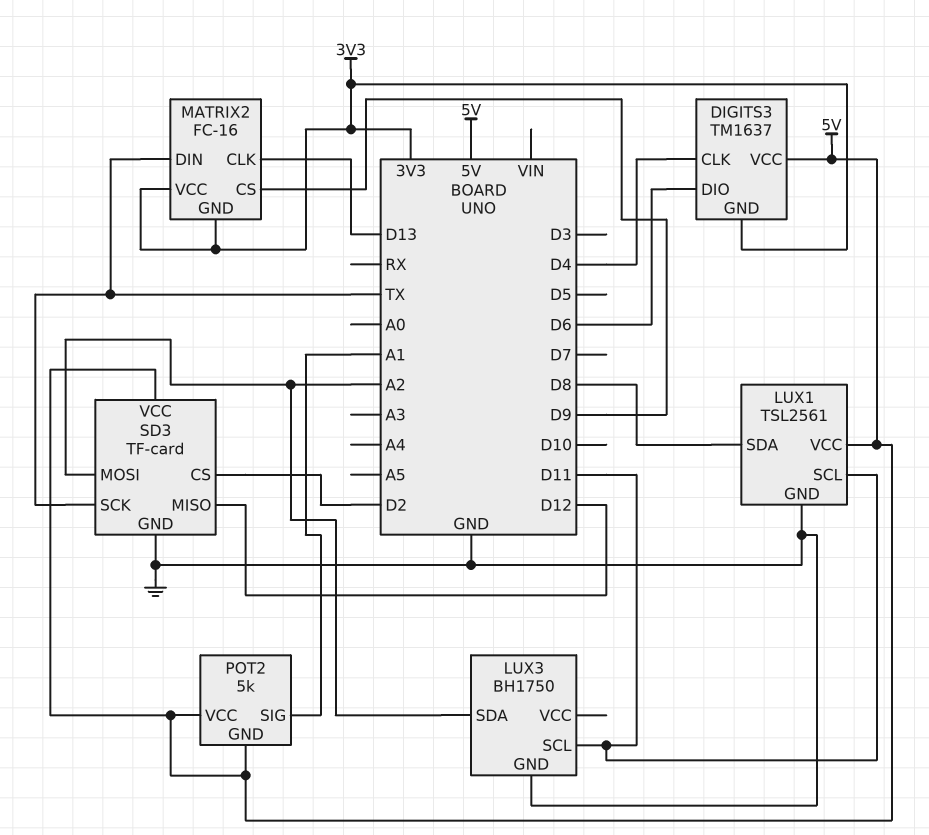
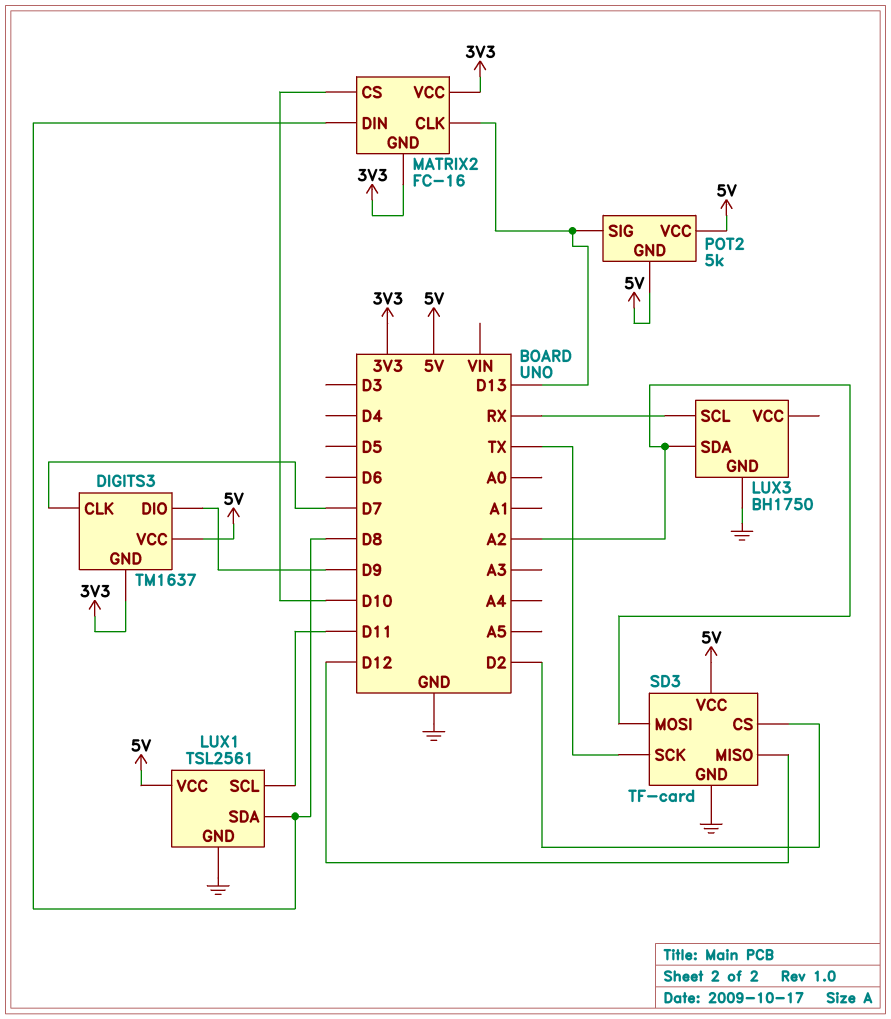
DIGITS3 pin CLK: D4 -> D7
DIGITS3 pin DIO: D6 -> D9
LUX3 pin SCL: D11 -> RX
MATRIX2 pin CS: D9 -> D10
MATRIX2 pin DIN: TX -> D8
POT2 pin SIG: A1 -> D13

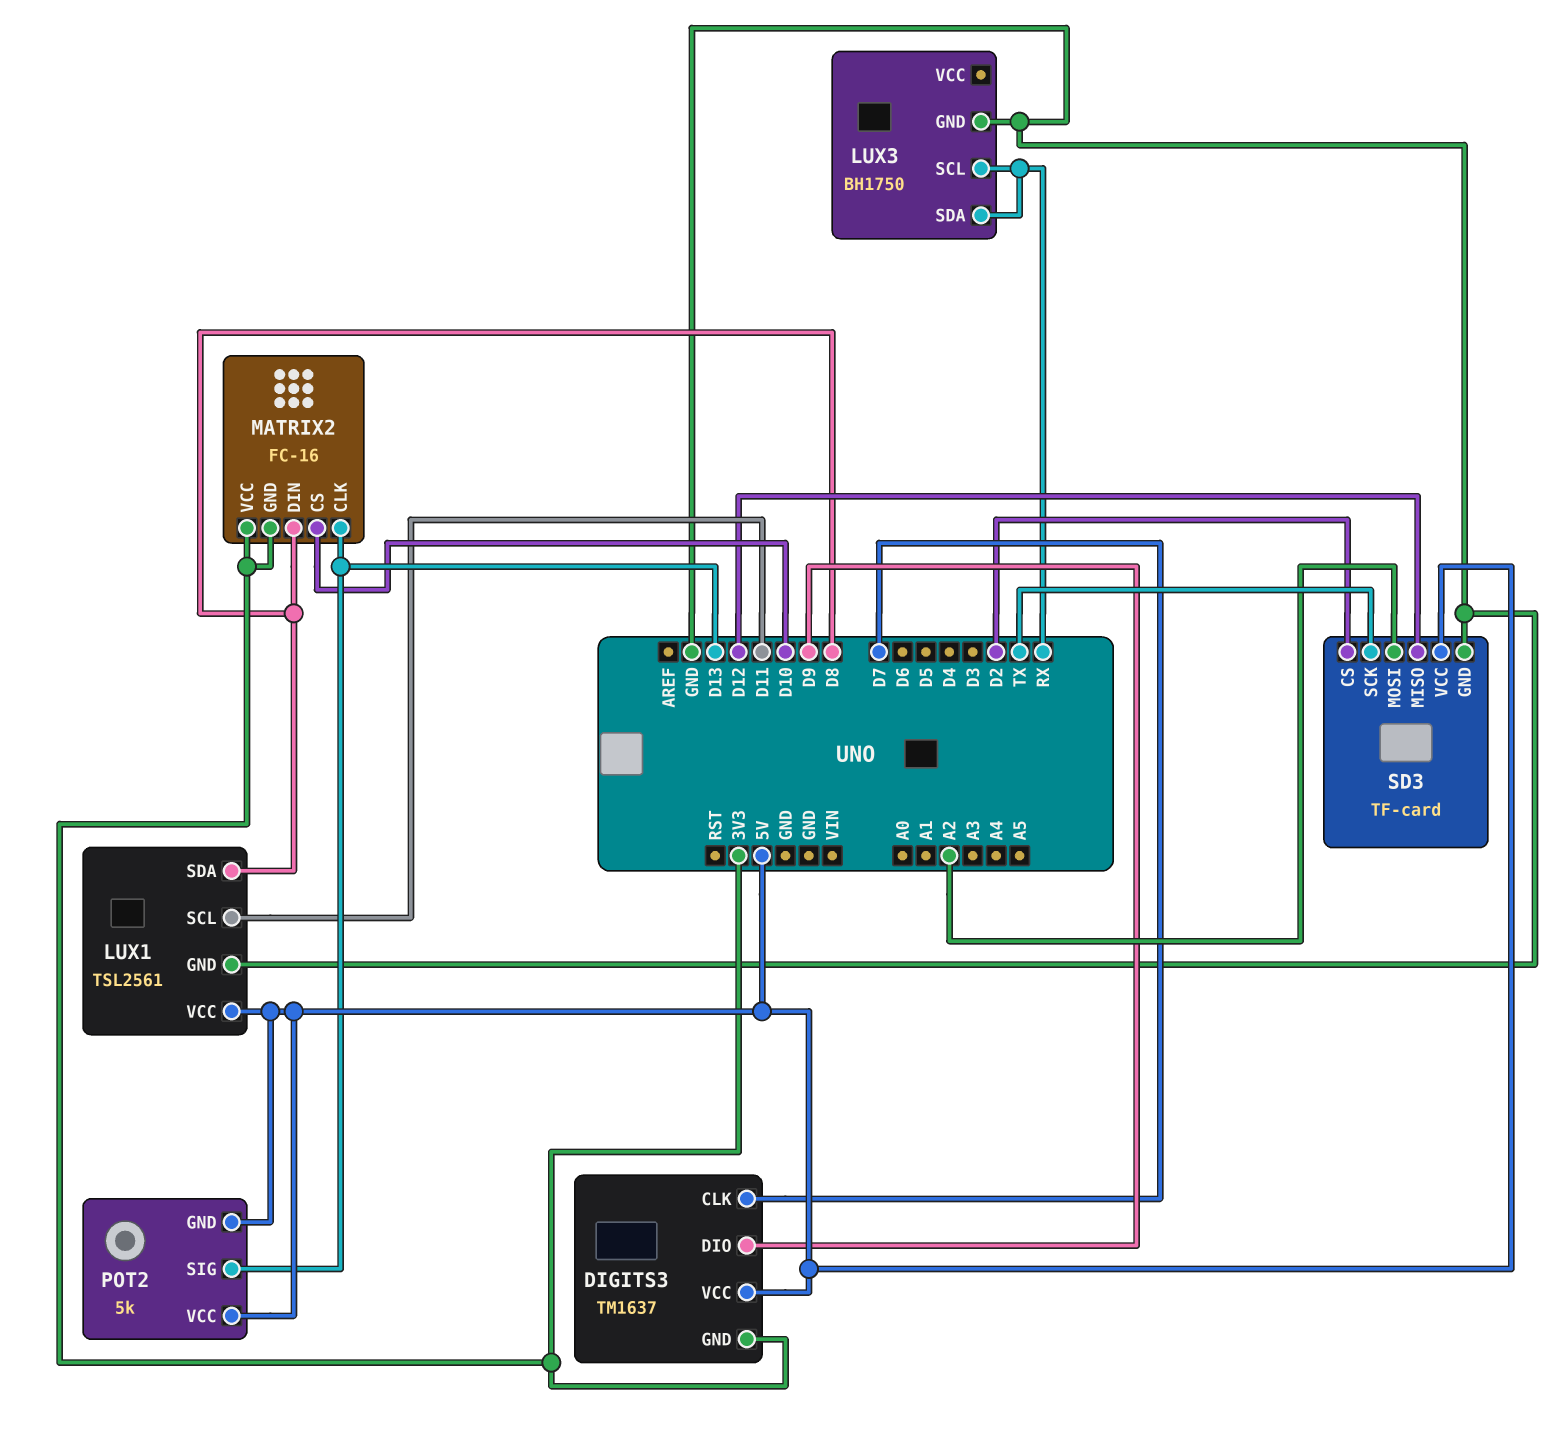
LUX3 pin SDA: A2 -> RX

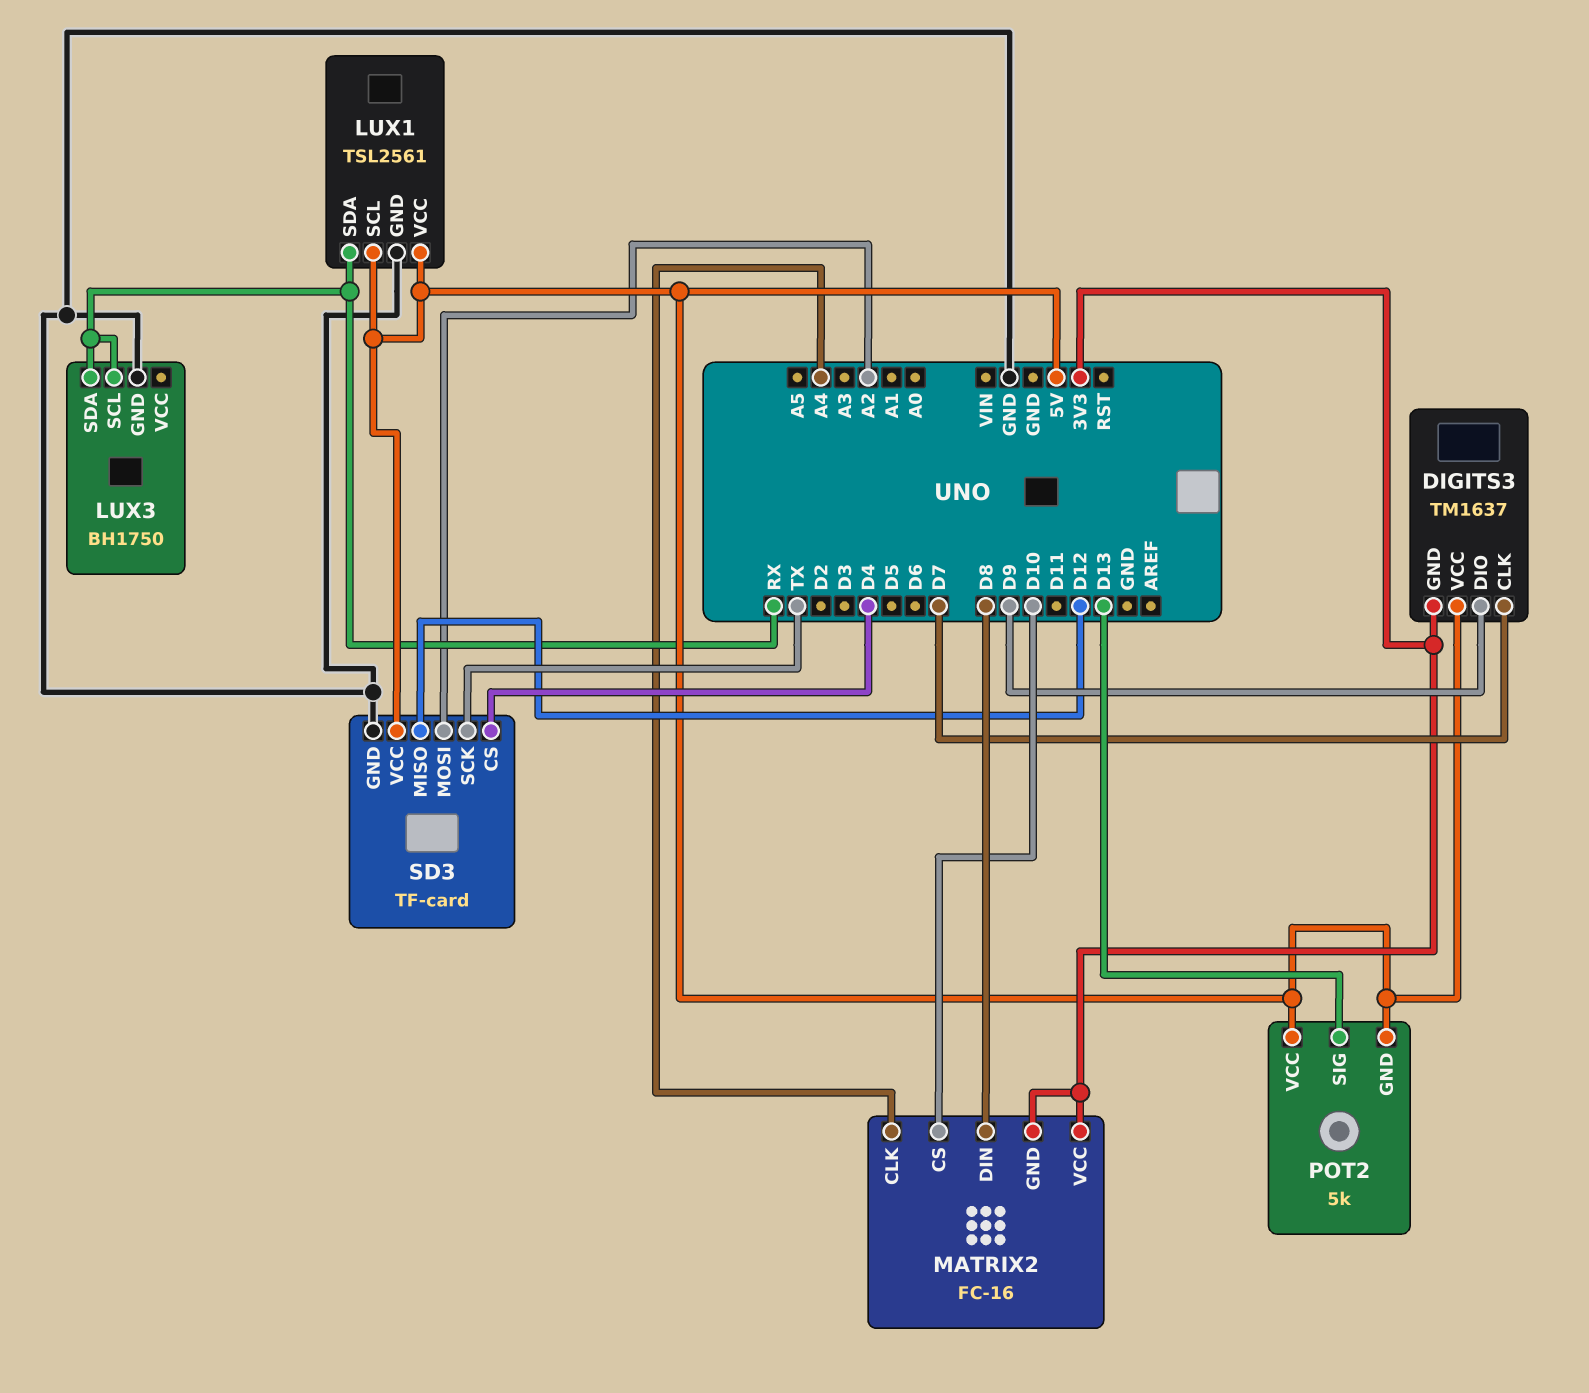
LUX1 pin SCL: D11 -> 5V
LUX1 pin SDA: D8 -> RX
MATRIX2 pin CLK: D13 -> A4
SD3 pin CS: D2 -> D4

